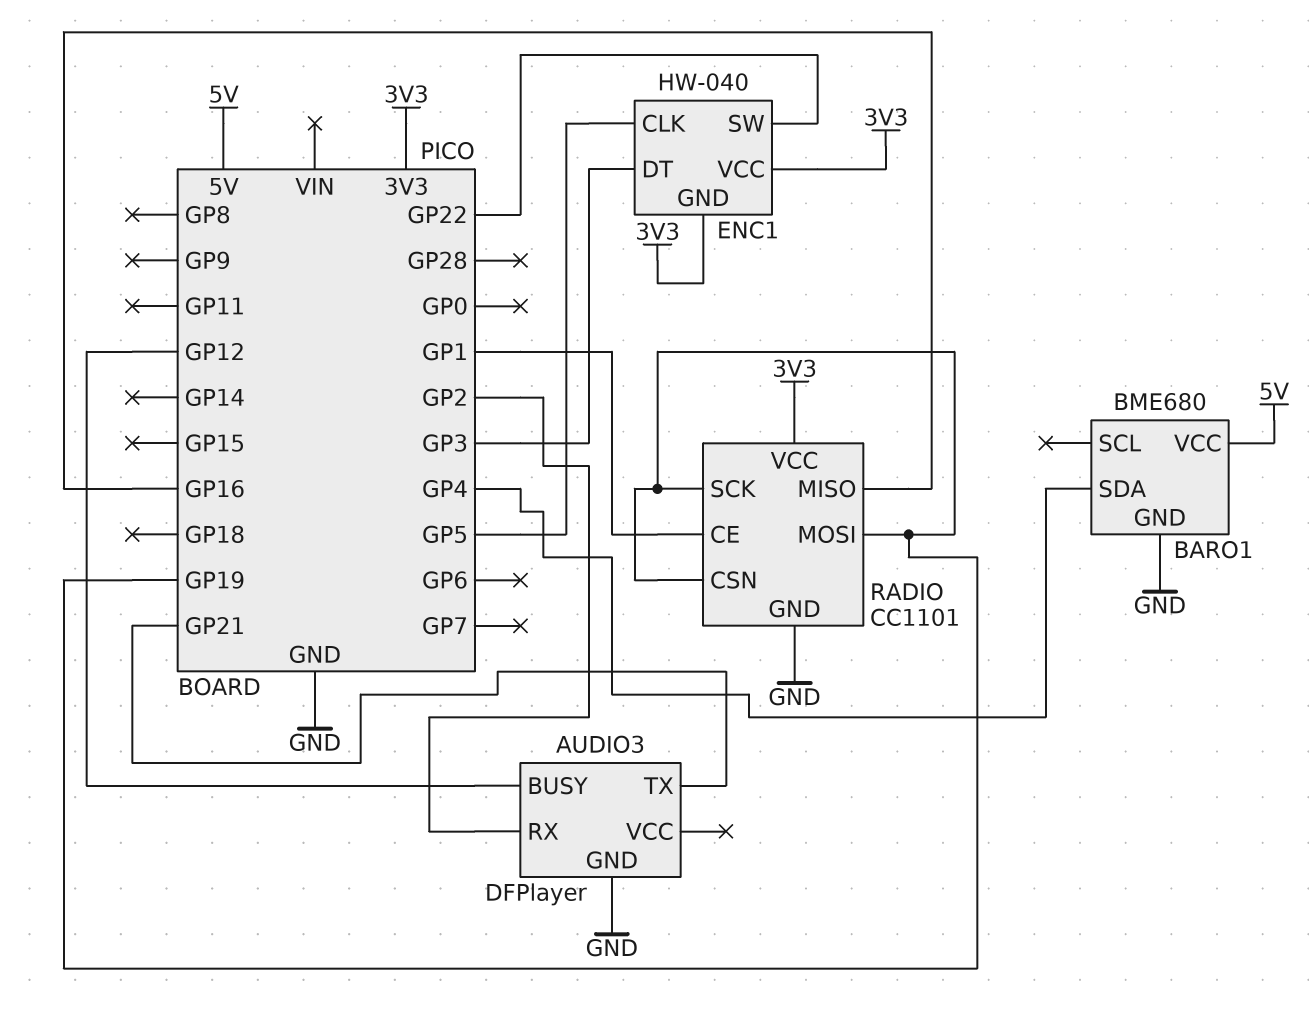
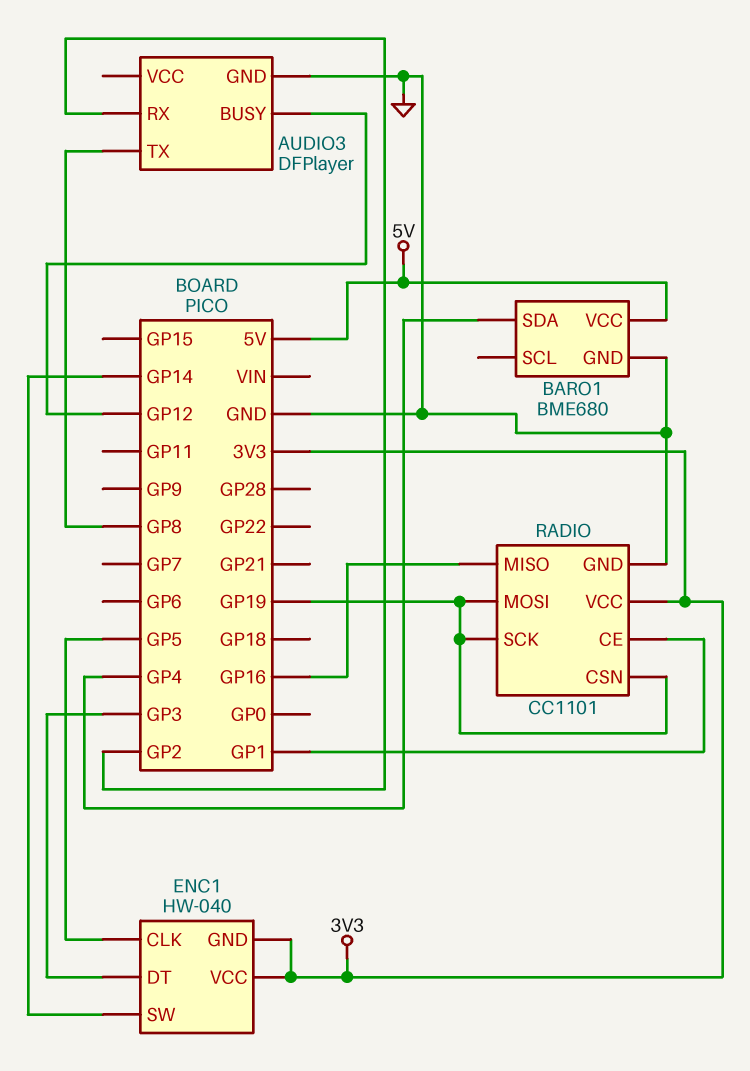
AUDIO3 pin TX: GP21 -> GP8
ENC1 pin SW: GP22 -> GP14

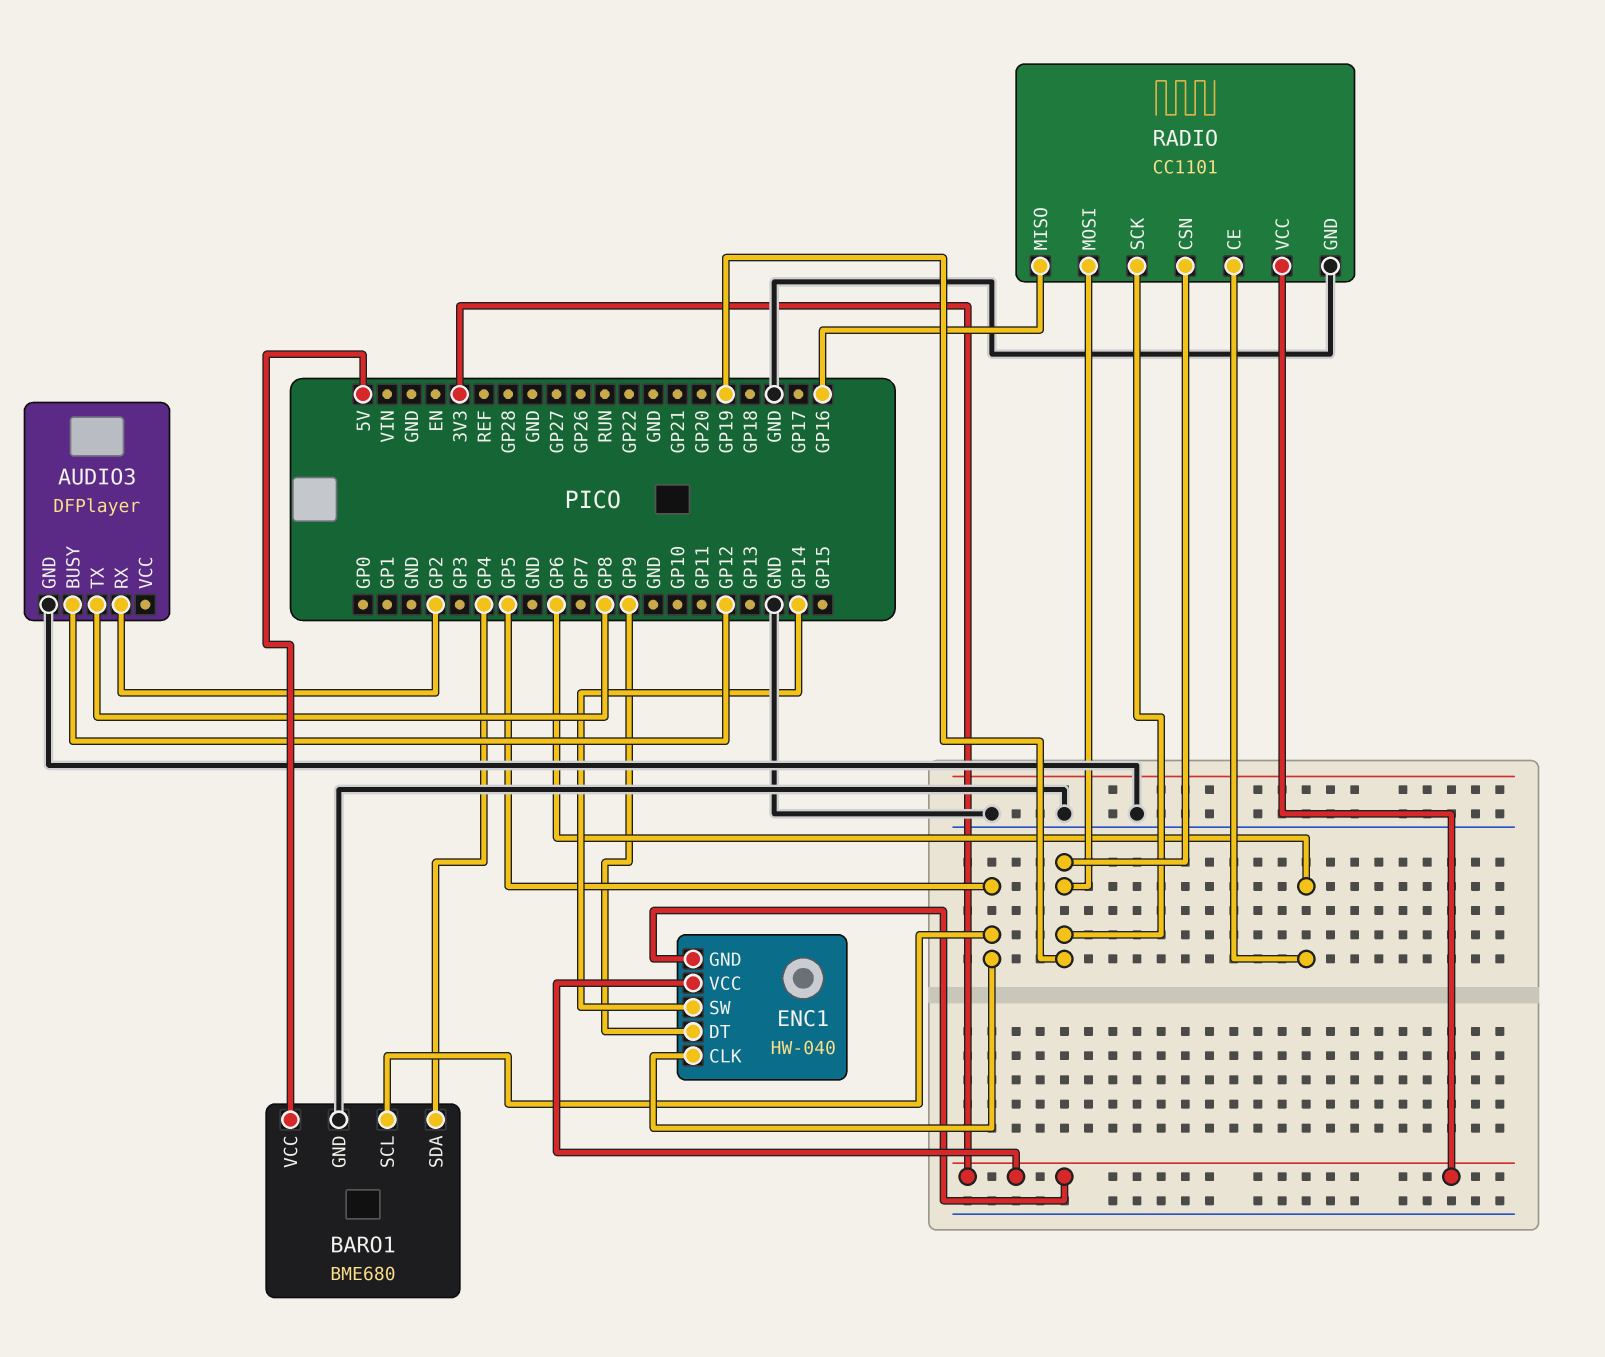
BARO1 pin SCL: none -> GP5
ENC1 pin DT: GP3 -> GP9
RADIO pin CE: GP1 -> GP6

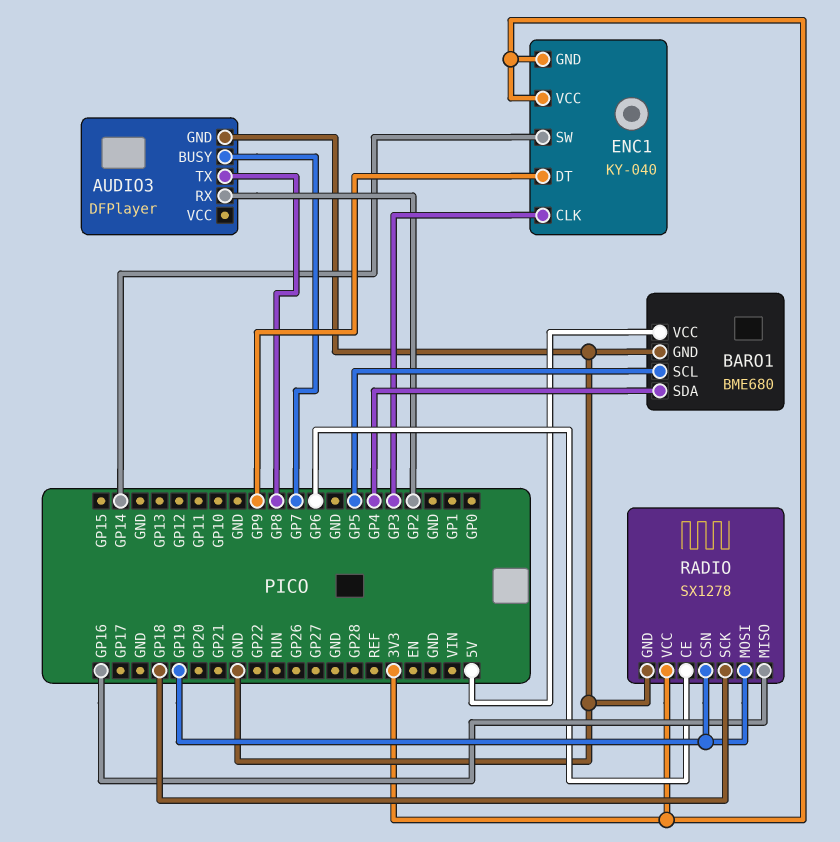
AUDIO3 pin BUSY: GP12 -> GP7
ENC1: HW-040 -> KY-040
ENC1 pin CLK: GP5 -> GP3
RADIO: CC1101 -> SX1278
RADIO pin SCK: GP19 -> GP18

